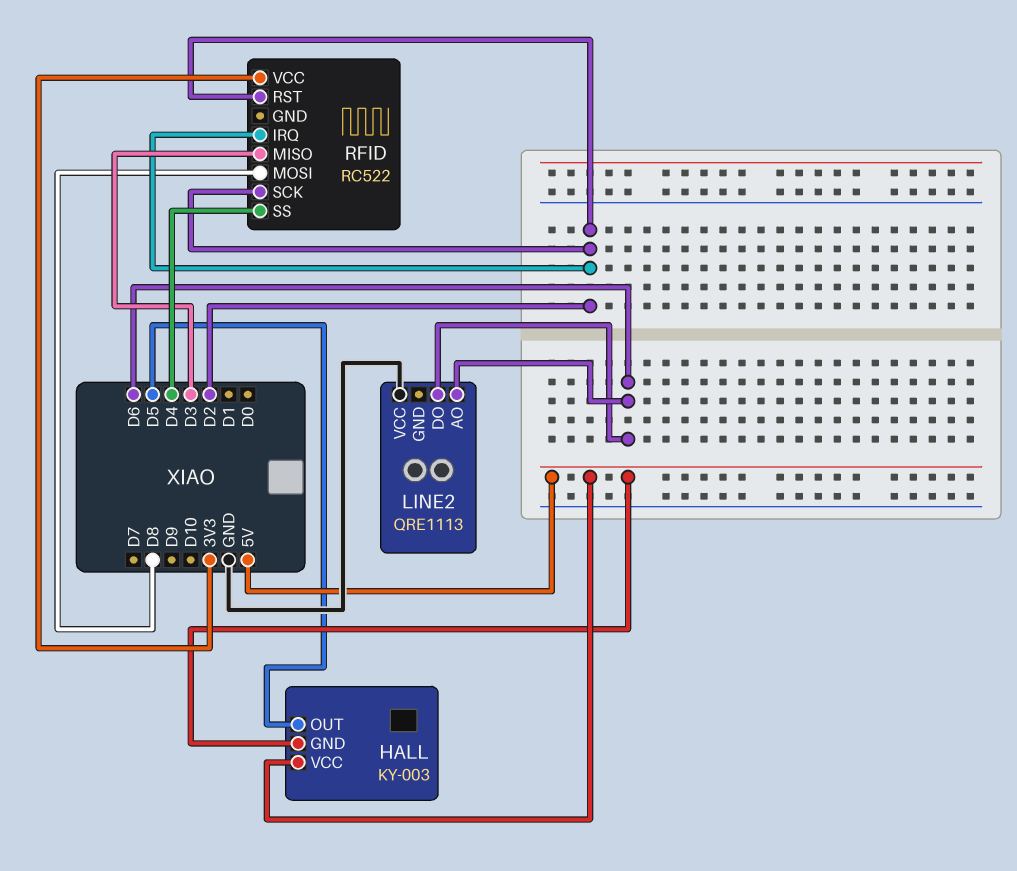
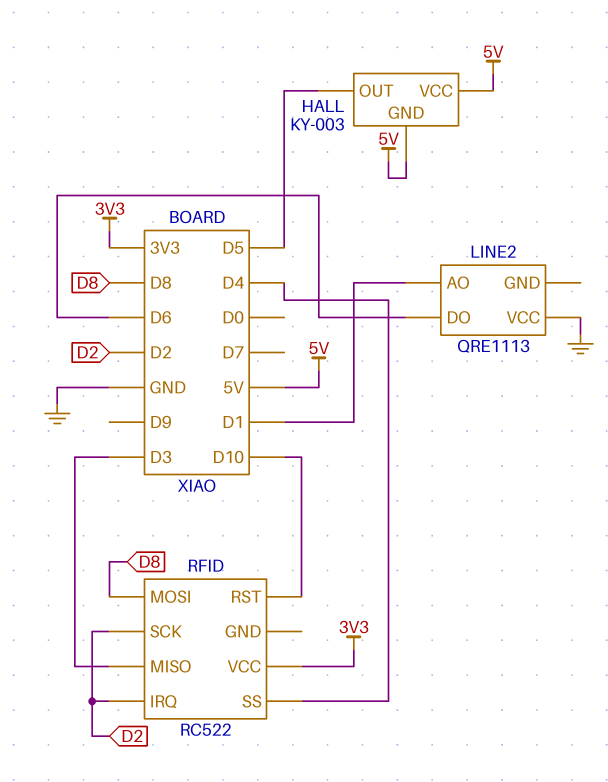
LINE2 pin AO: D6 -> D1
RFID pin RST: D2 -> D10

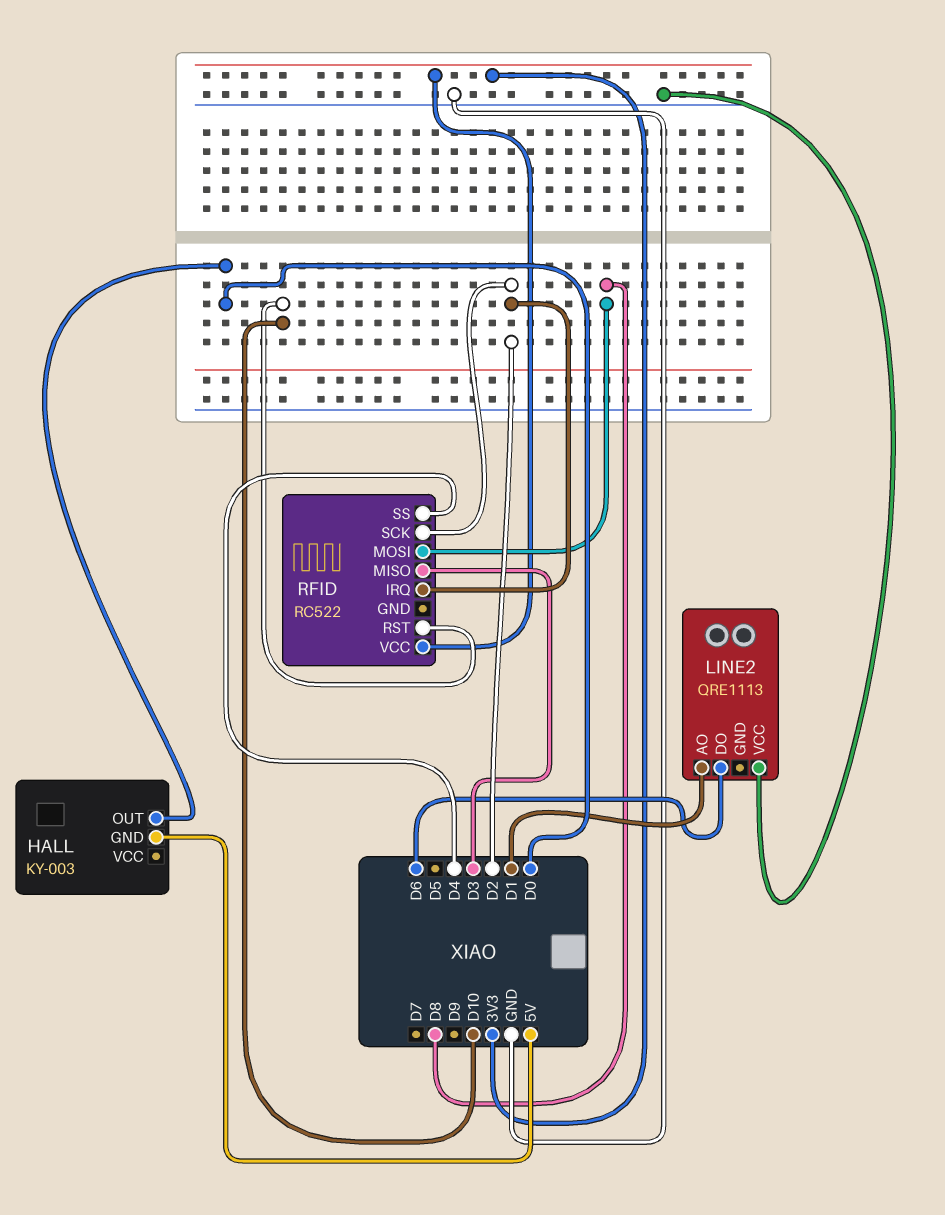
HALL pin OUT: D5 -> D0
HALL pin VCC: 5V -> none

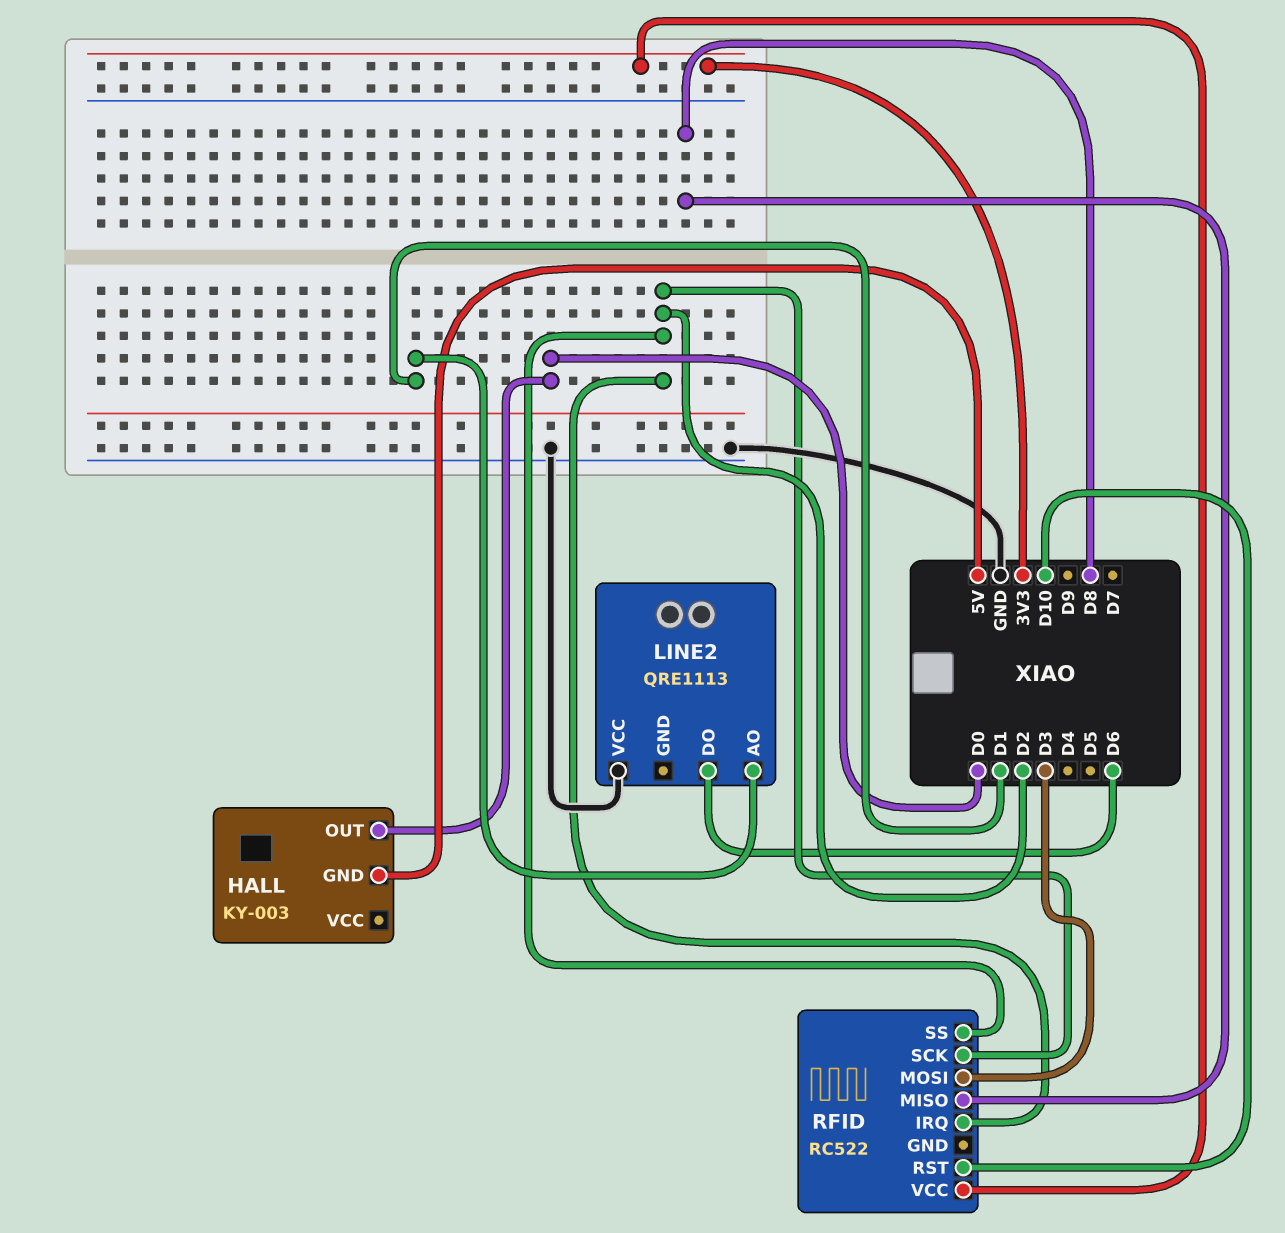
RFID pin MISO: D3 -> D8
RFID pin MOSI: D8 -> D3
RFID pin SS: D4 -> D2

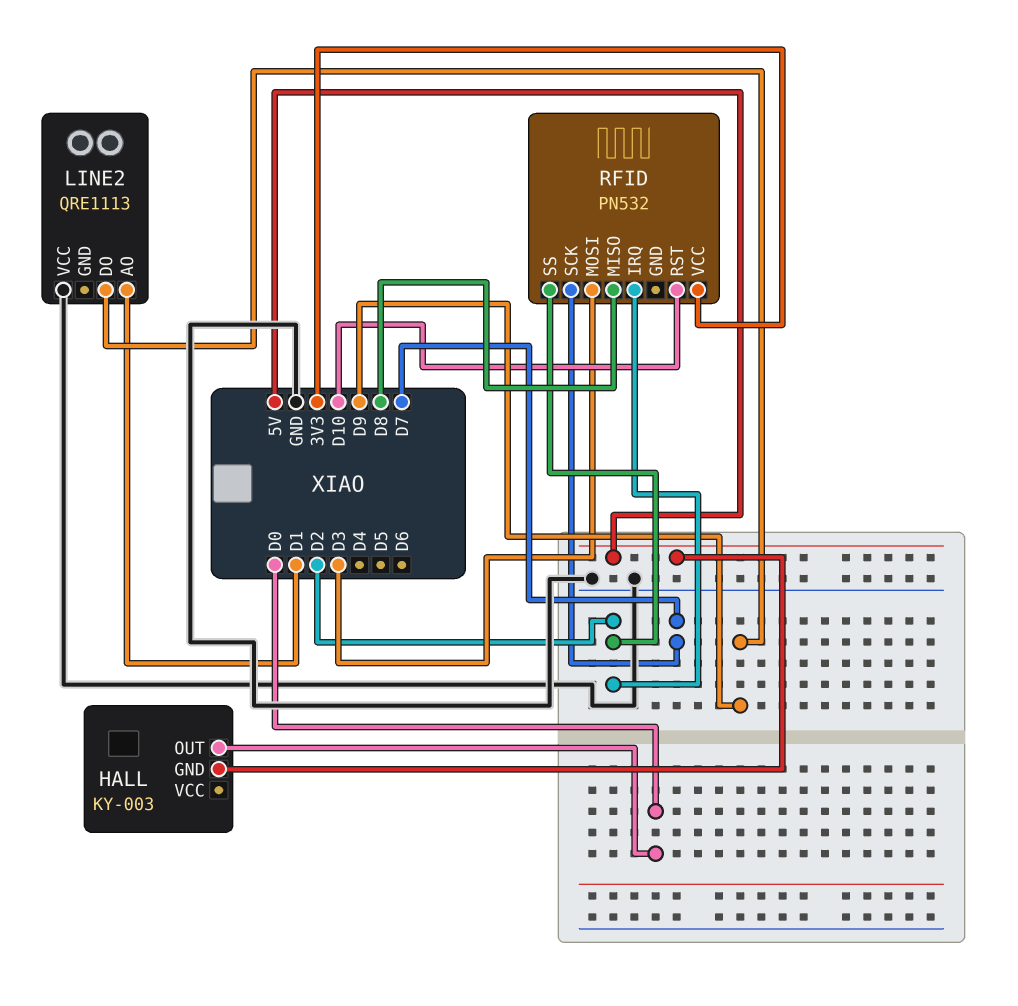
LINE2 pin DO: D6 -> D9
RFID: RC522 -> PN532
RFID pin SCK: D2 -> D7

